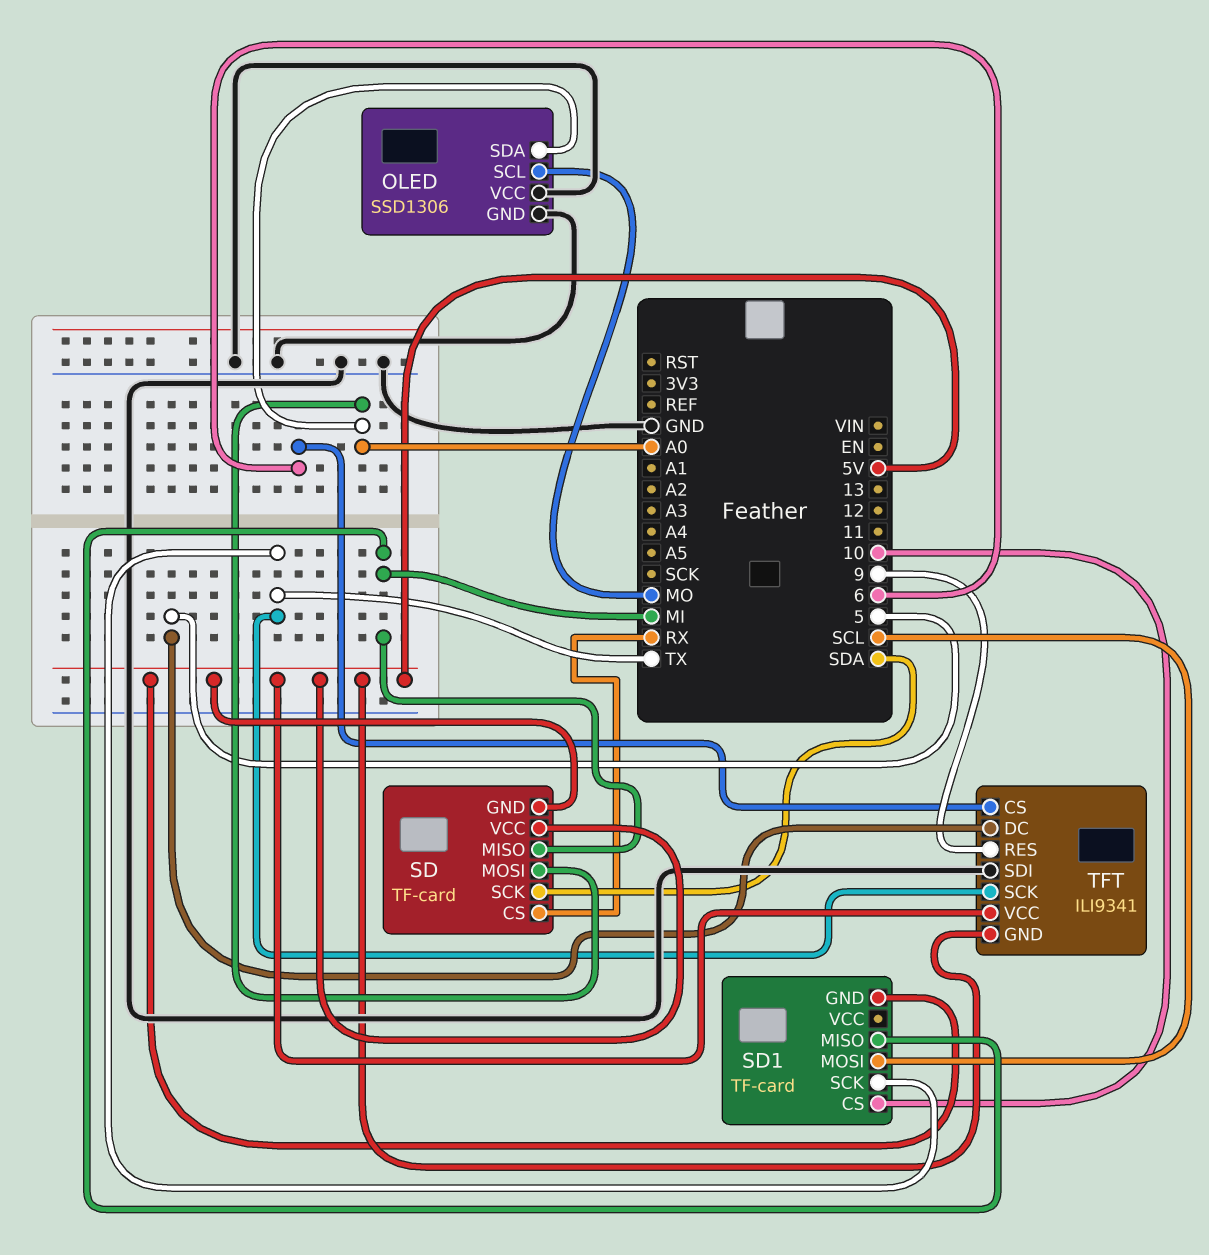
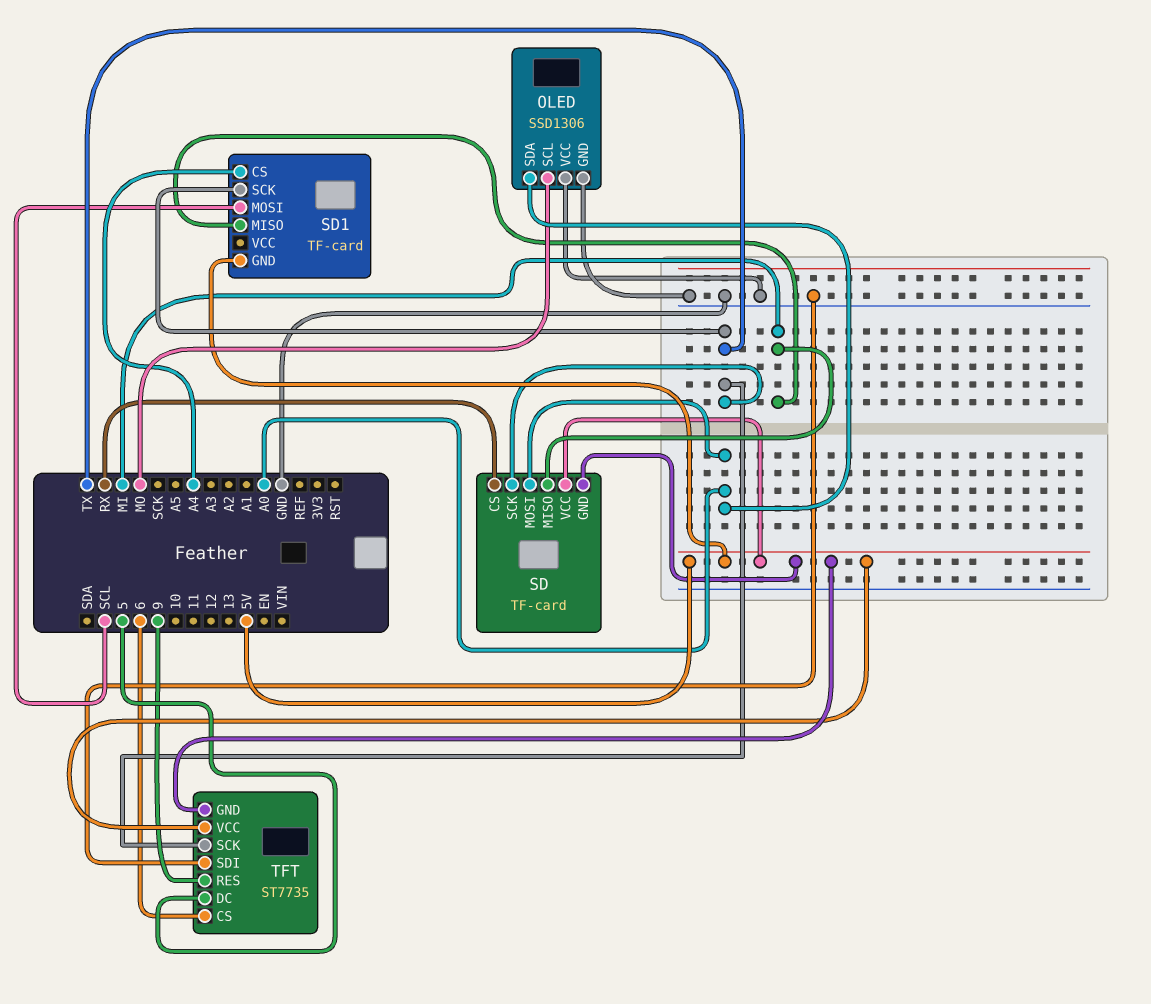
SD pin SCK: SDA -> TX
SD1 pin CS: 10 -> A4
TFT: ILI9341 -> ST7735

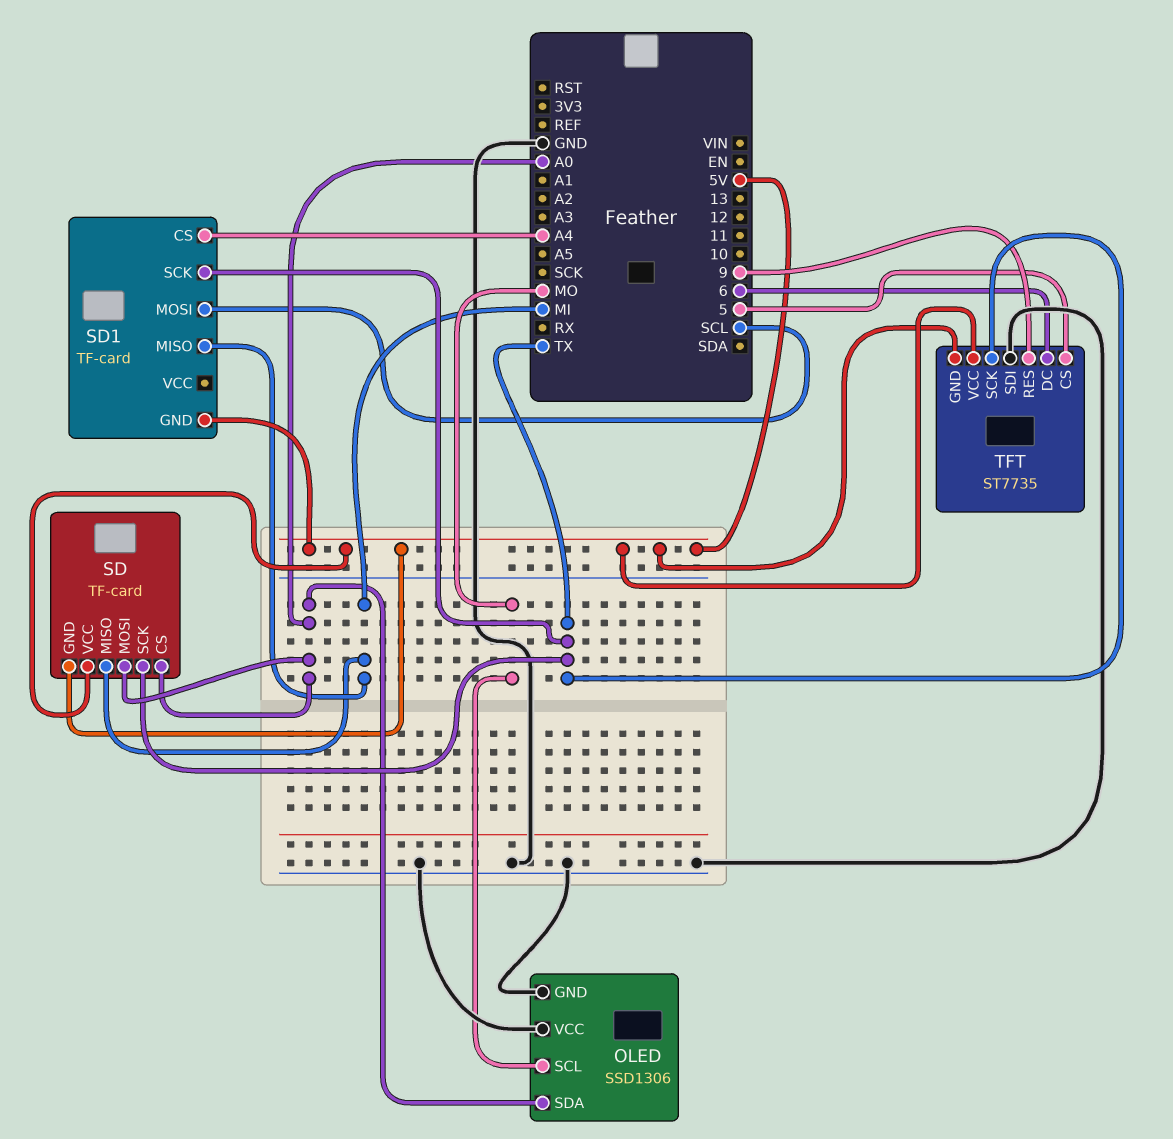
SD pin CS: RX -> A0
TFT pin CS: 6 -> 5
TFT pin DC: 5 -> 6

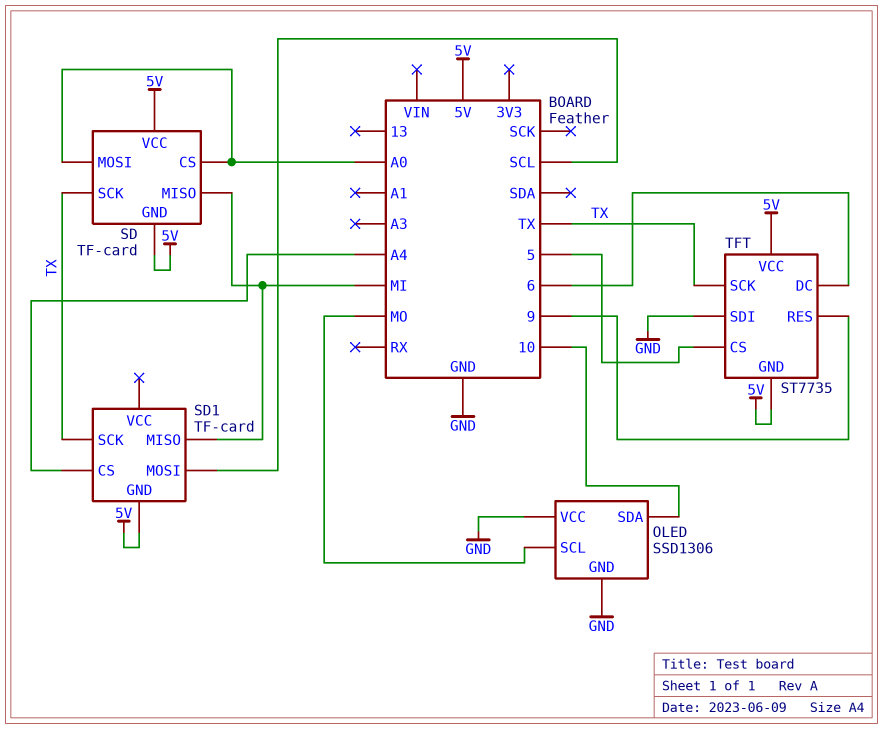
OLED pin SDA: A0 -> 10

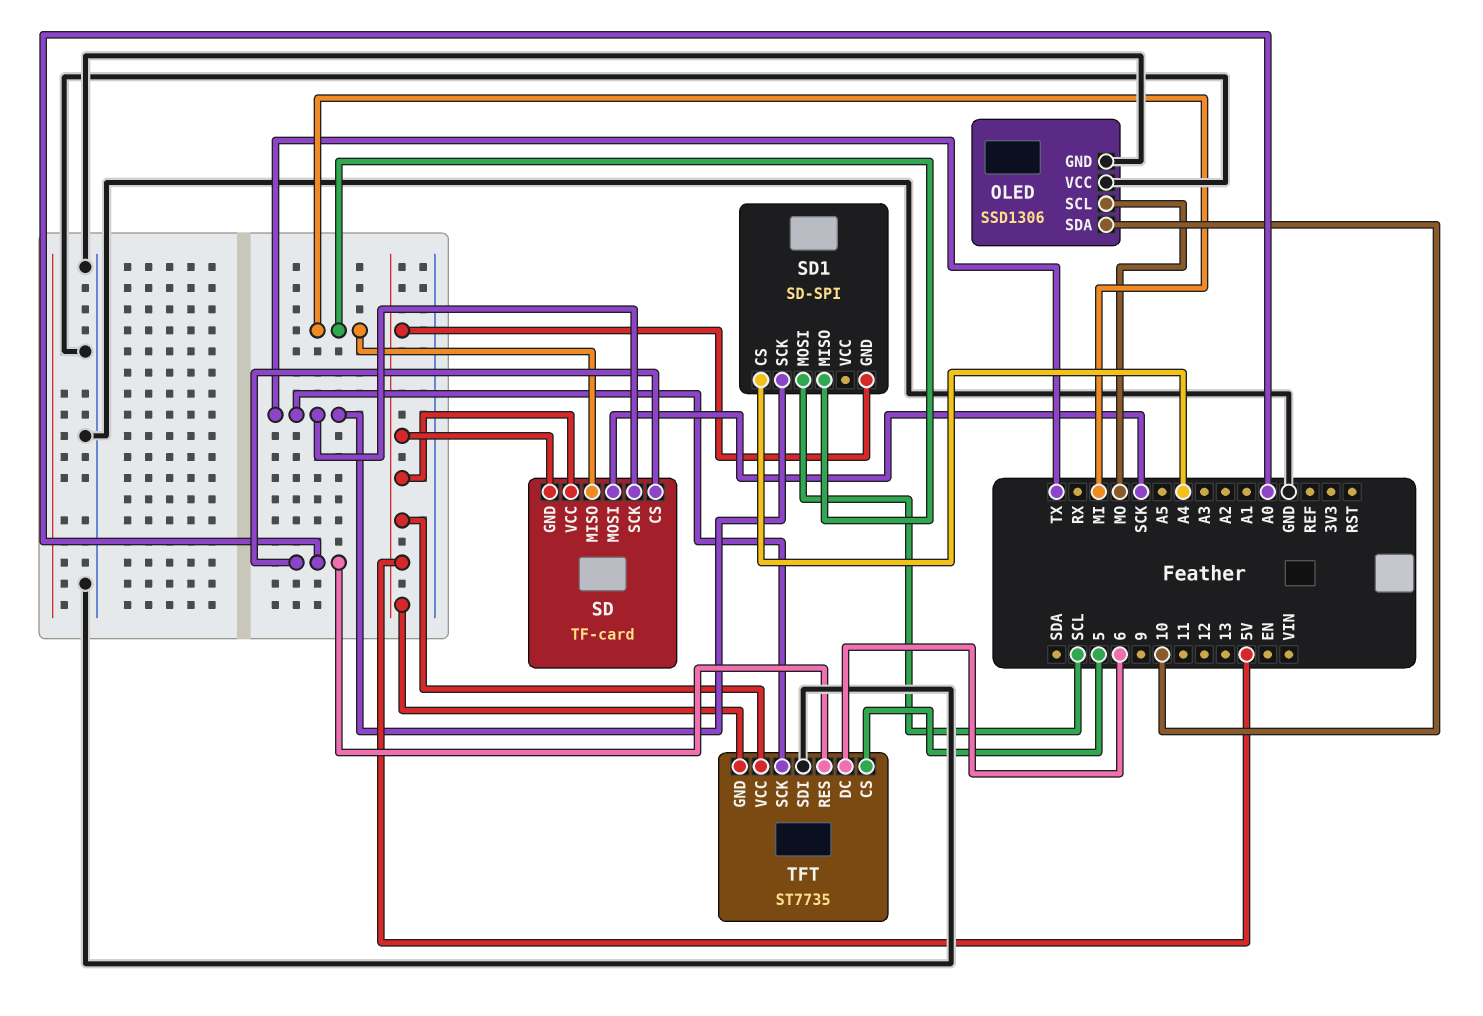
SD pin MOSI: A0 -> SCK
SD1: TF-card -> SD-SPI
TFT pin RES: 9 -> A0

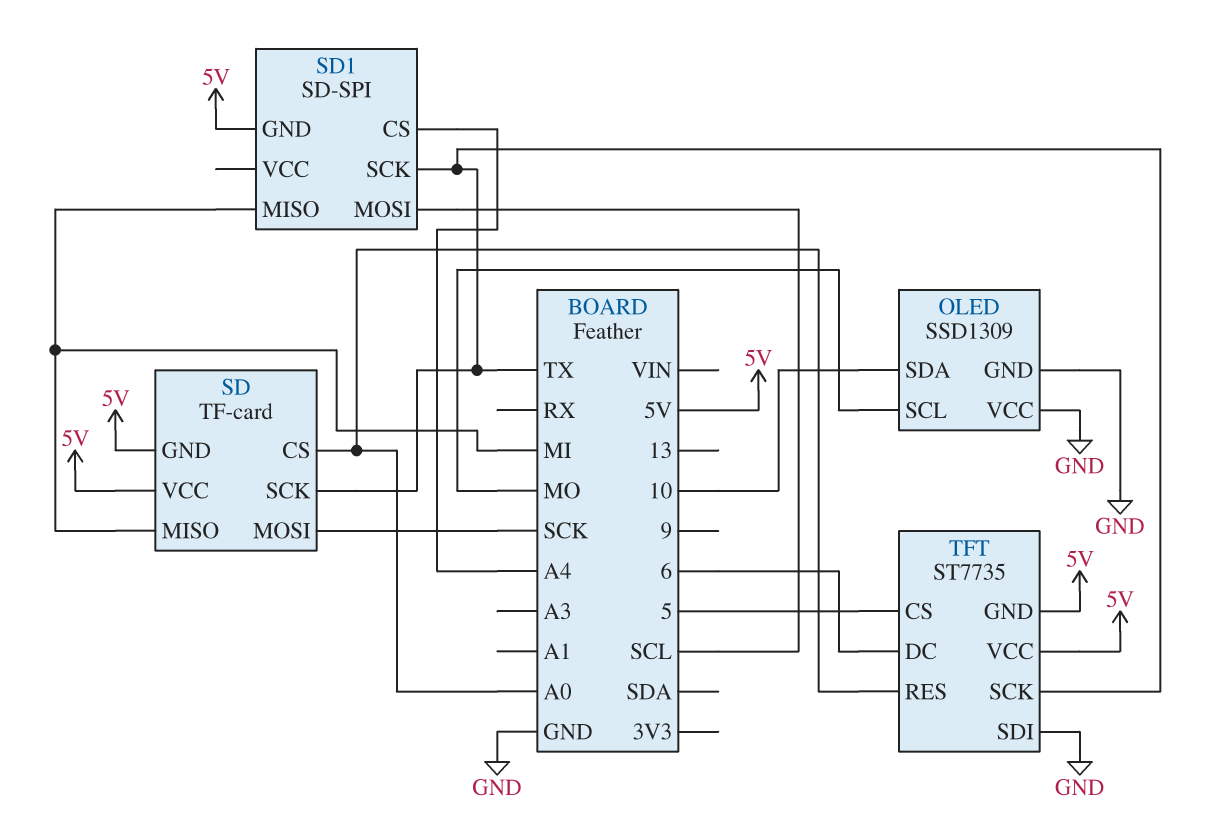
OLED: SSD1306 -> SSD1309

